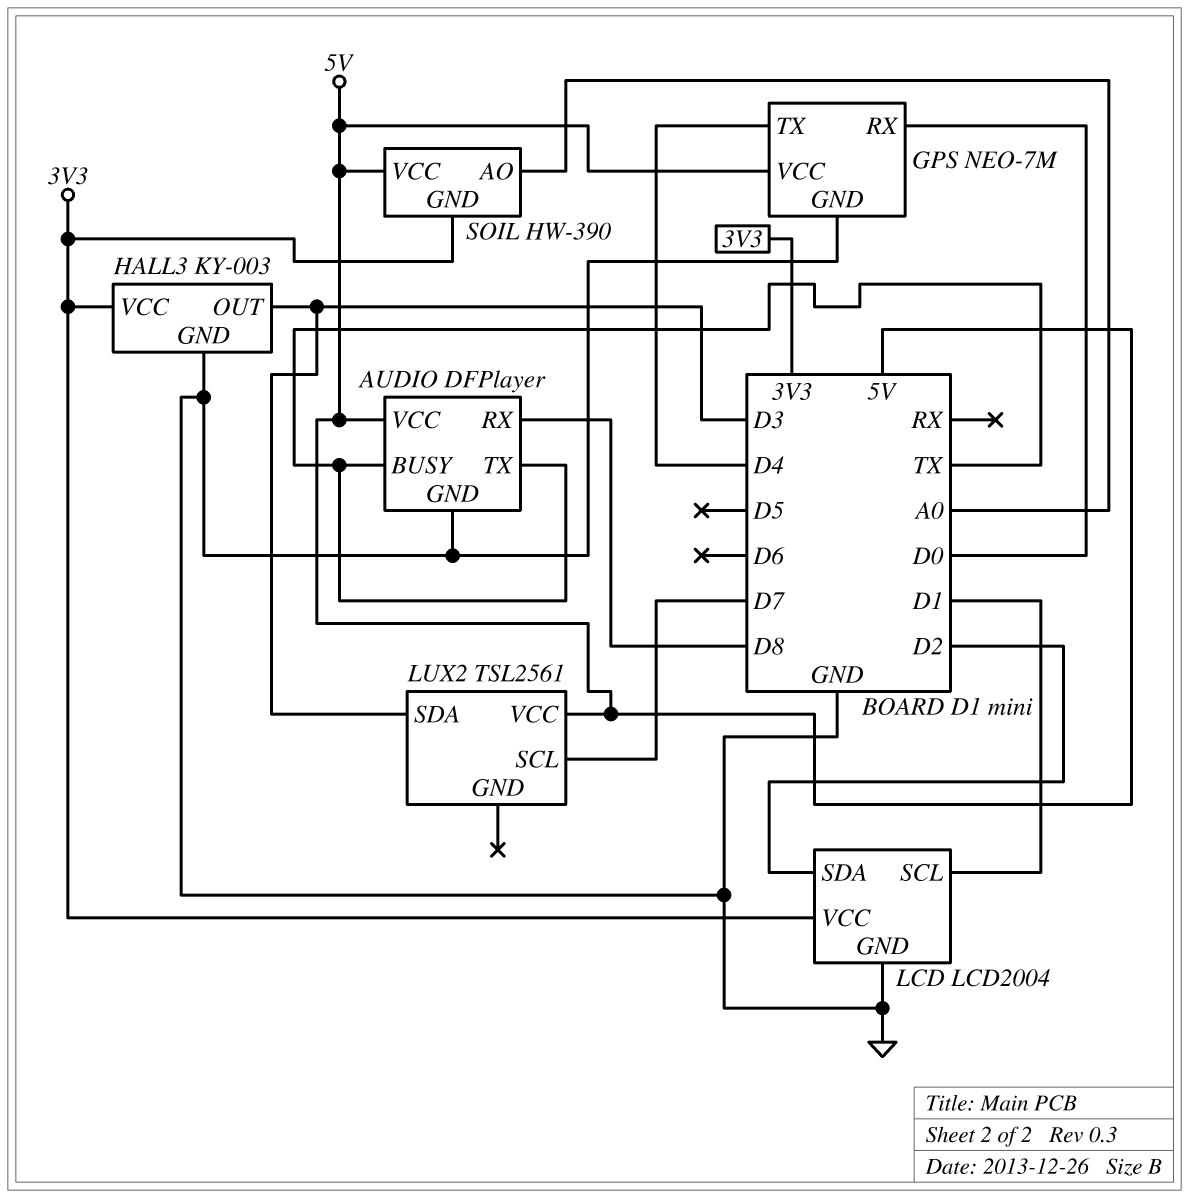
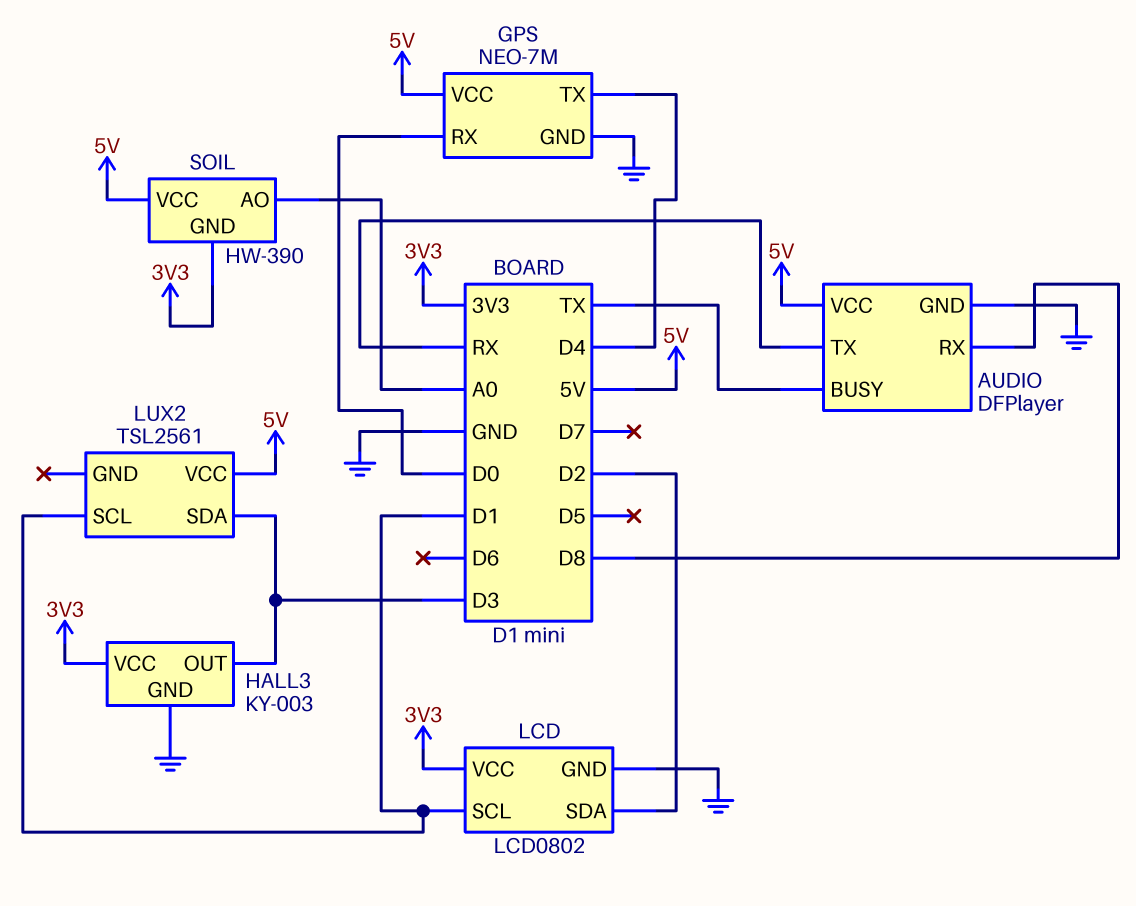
AUDIO pin TX: TX -> RX
LCD: LCD2004 -> LCD0802
LUX2 pin SCL: D7 -> D1

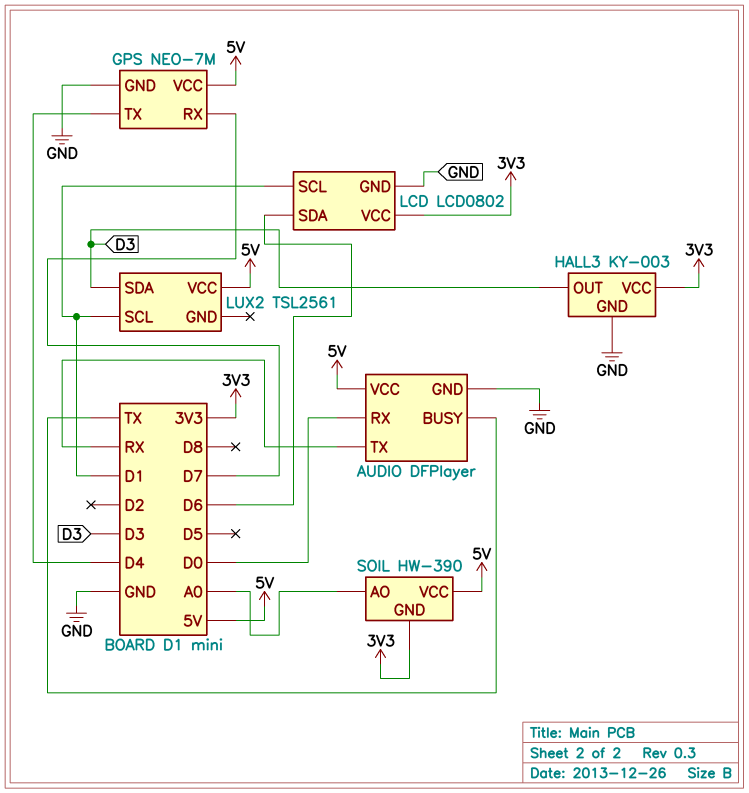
AUDIO pin RX: D8 -> D0
GPS pin RX: D0 -> D7
LCD pin SDA: D2 -> D6

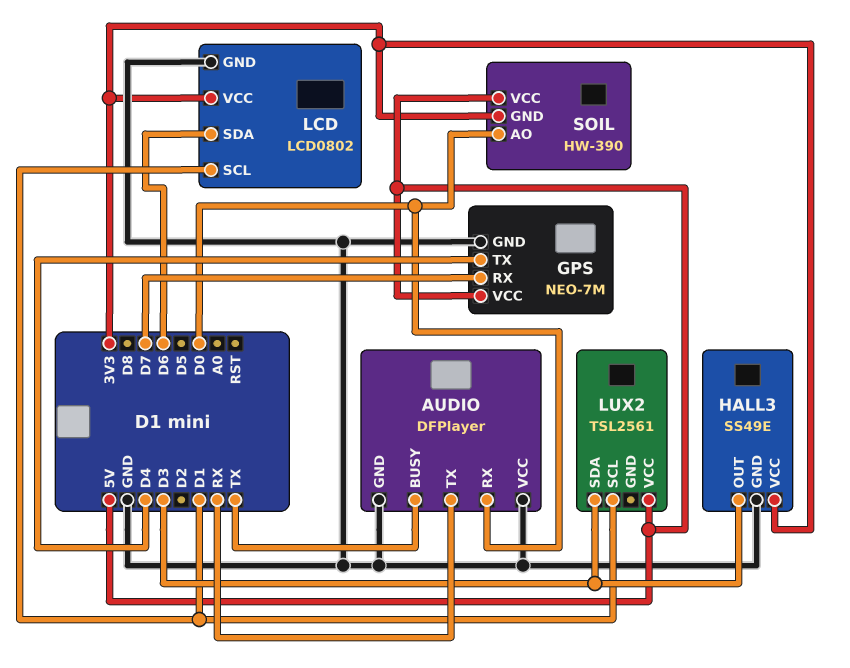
AUDIO pin VCC: 5V -> GND
HALL3: KY-003 -> SS49E
SOIL pin AO: A0 -> D0

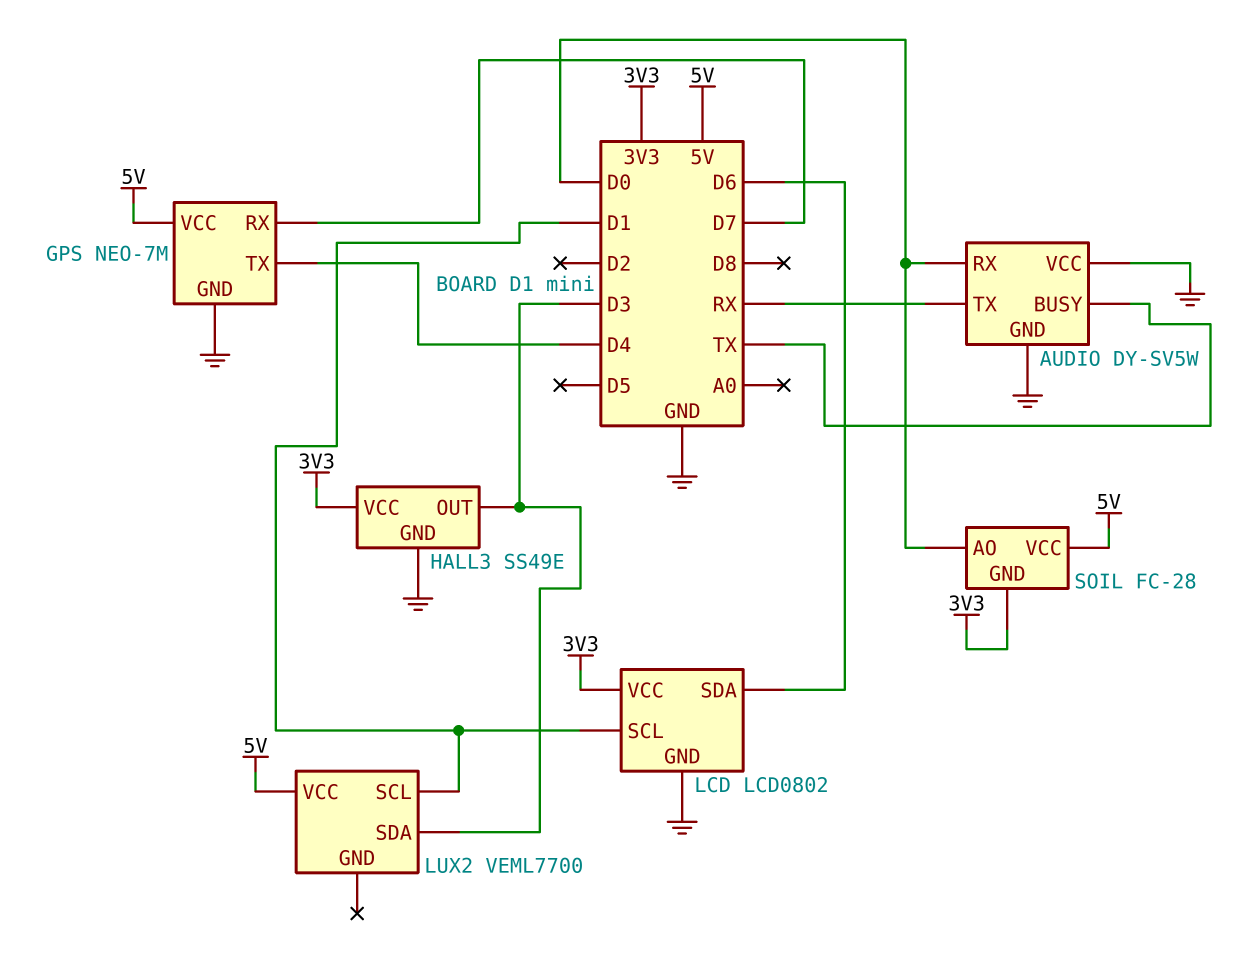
AUDIO: DFPlayer -> DY-SV5W
LUX2: TSL2561 -> VEML7700
SOIL: HW-390 -> FC-28

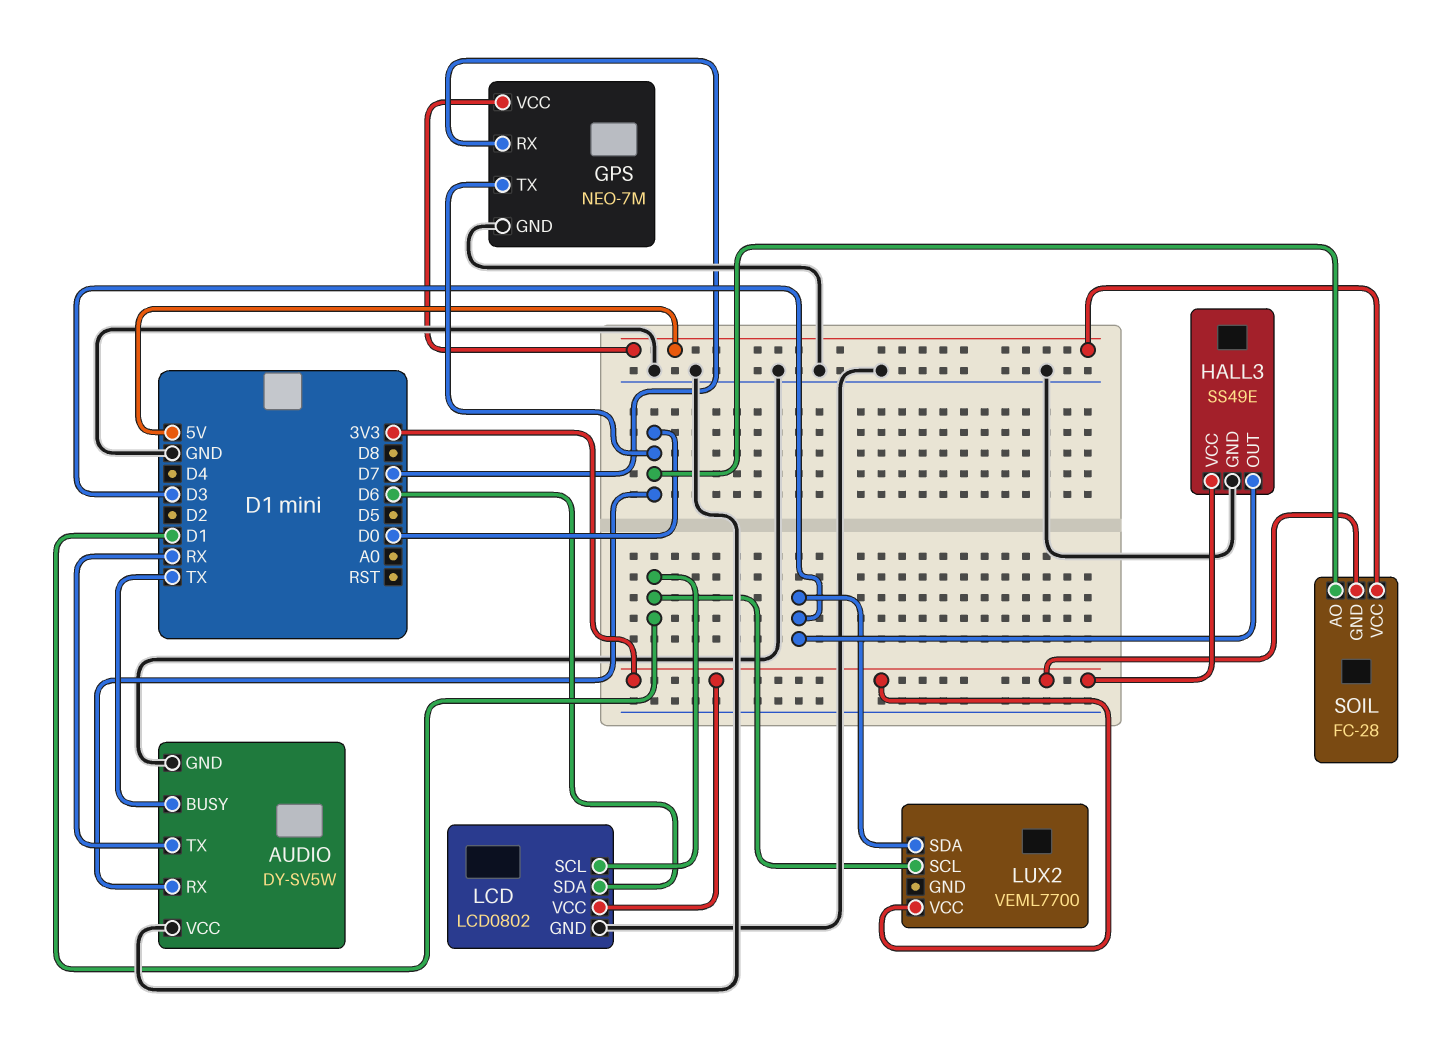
GPS pin TX: D4 -> D0
LUX2 pin VCC: 5V -> 3V3

